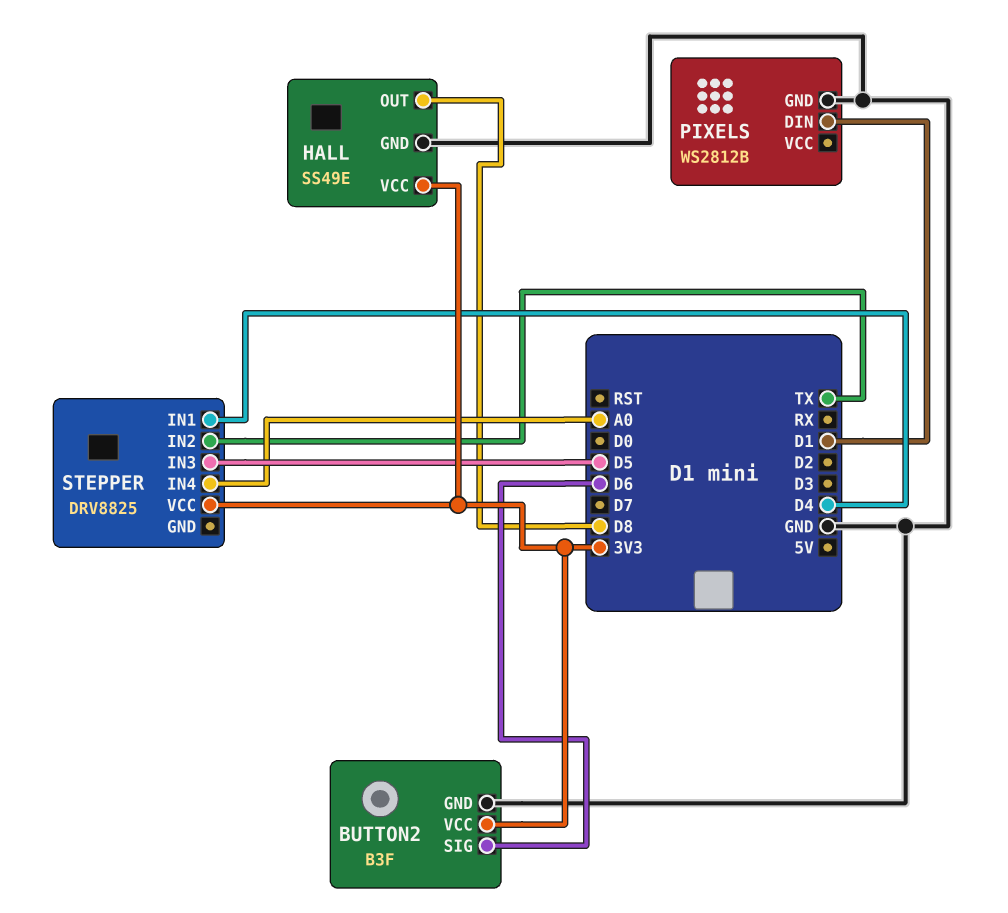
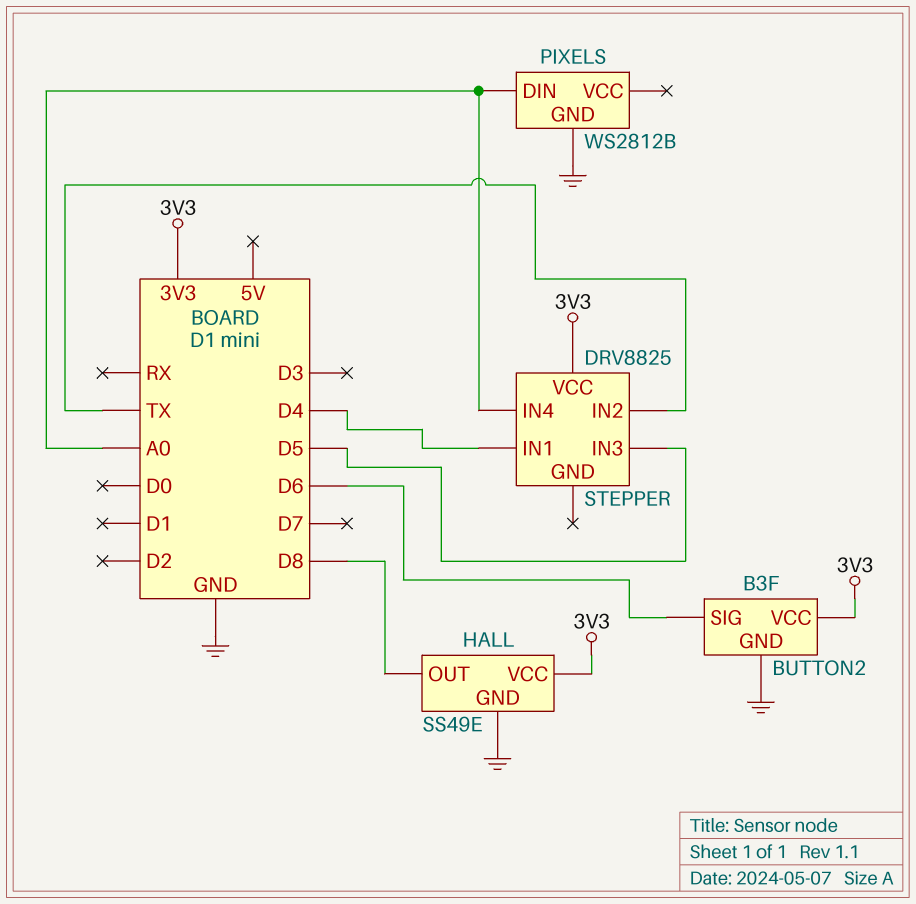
PIXELS pin DIN: D1 -> A0

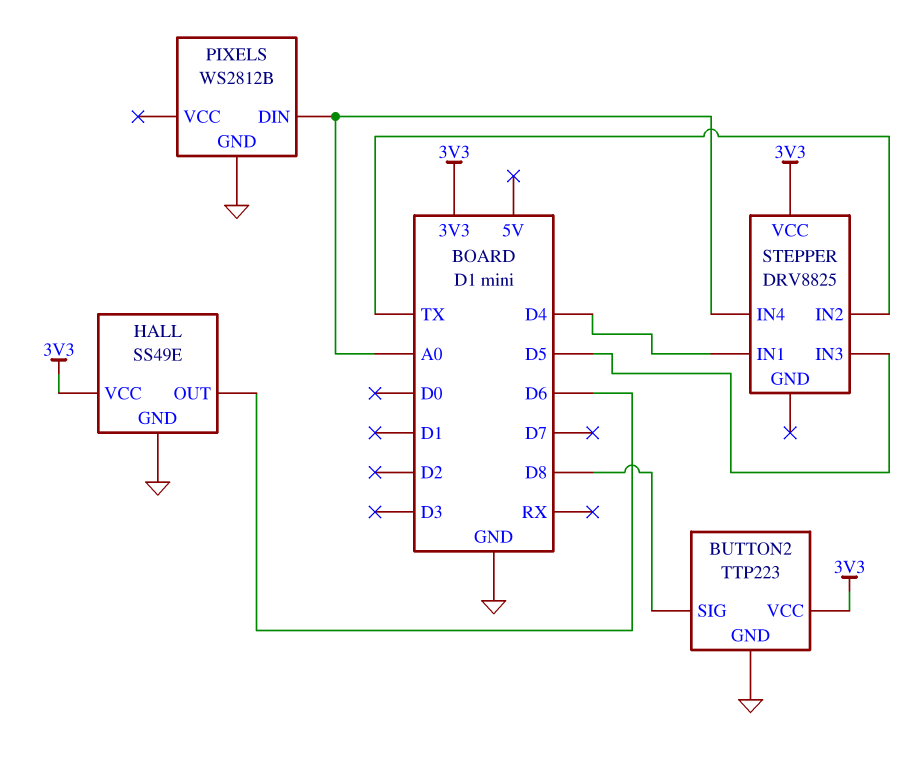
BUTTON2: B3F -> TTP223
BUTTON2 pin SIG: D6 -> D8
HALL pin OUT: D8 -> D6

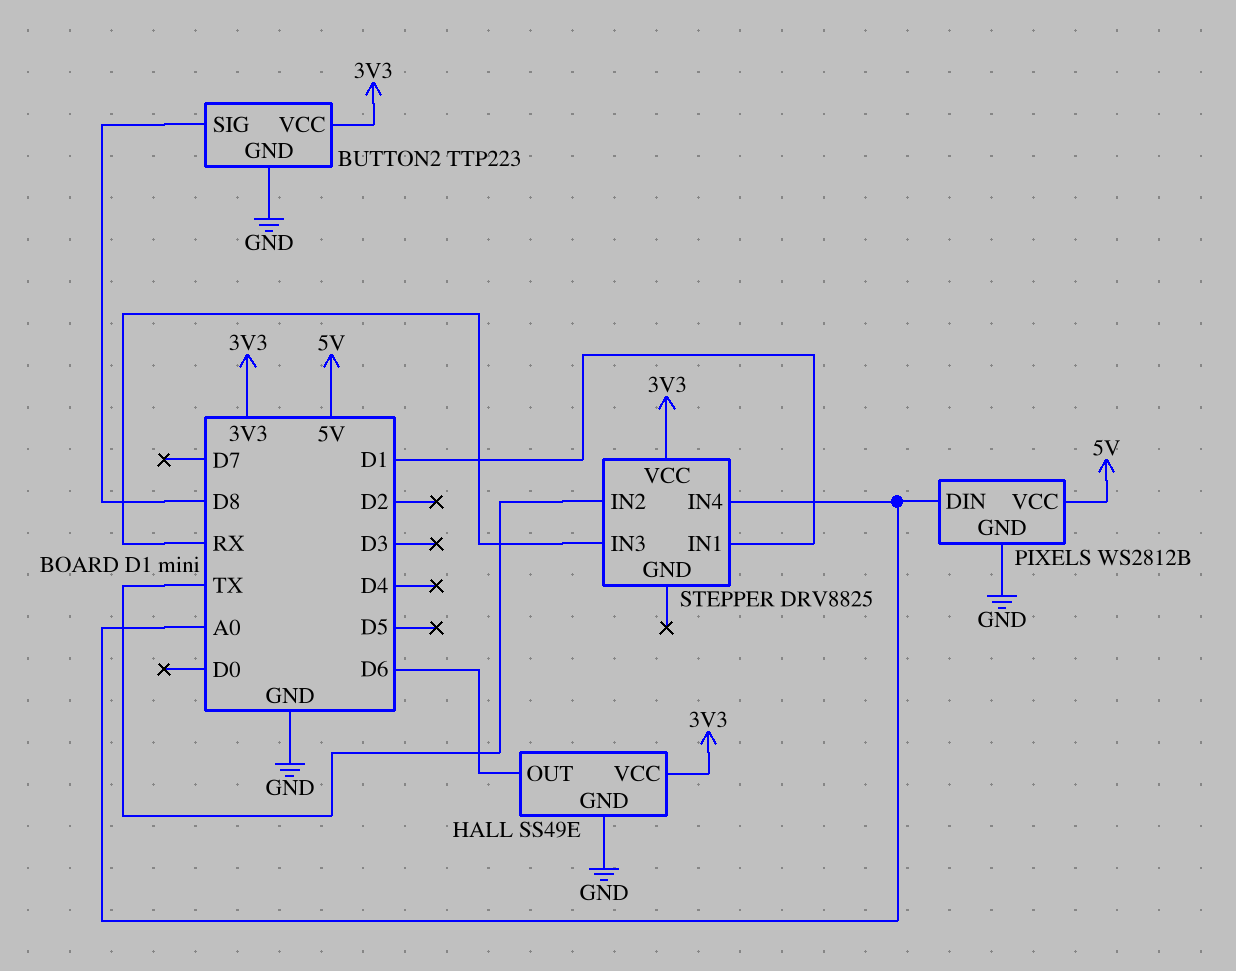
PIXELS pin VCC: none -> 5V
STEPPER pin IN1: D4 -> D1
STEPPER pin IN3: D5 -> RX

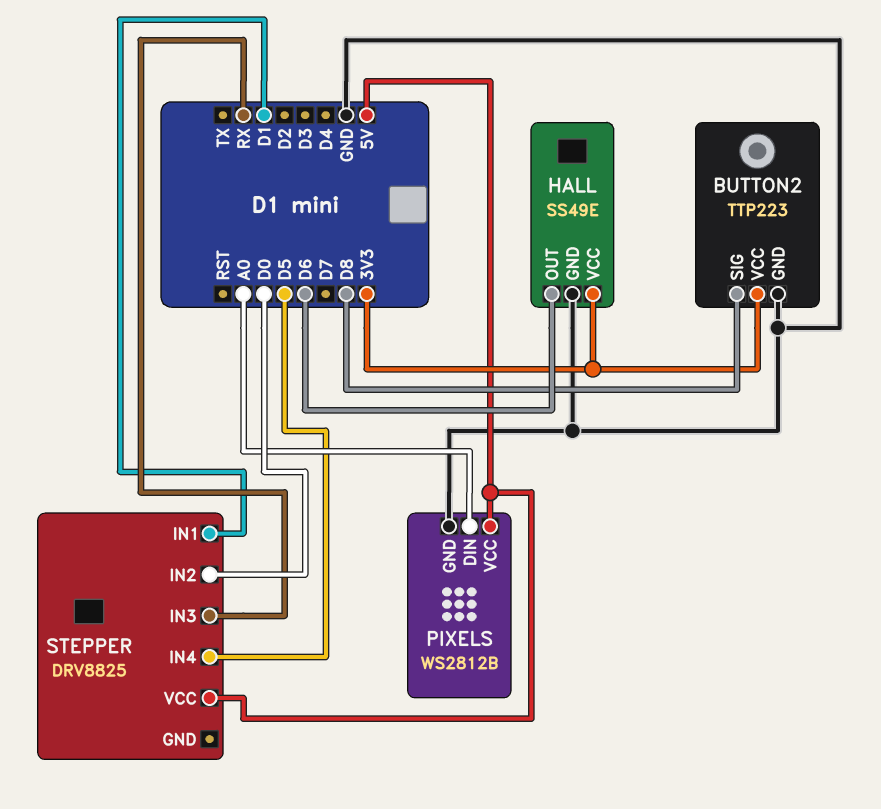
STEPPER pin IN2: TX -> D0
STEPPER pin IN4: A0 -> D5
STEPPER pin VCC: 3V3 -> 5V

